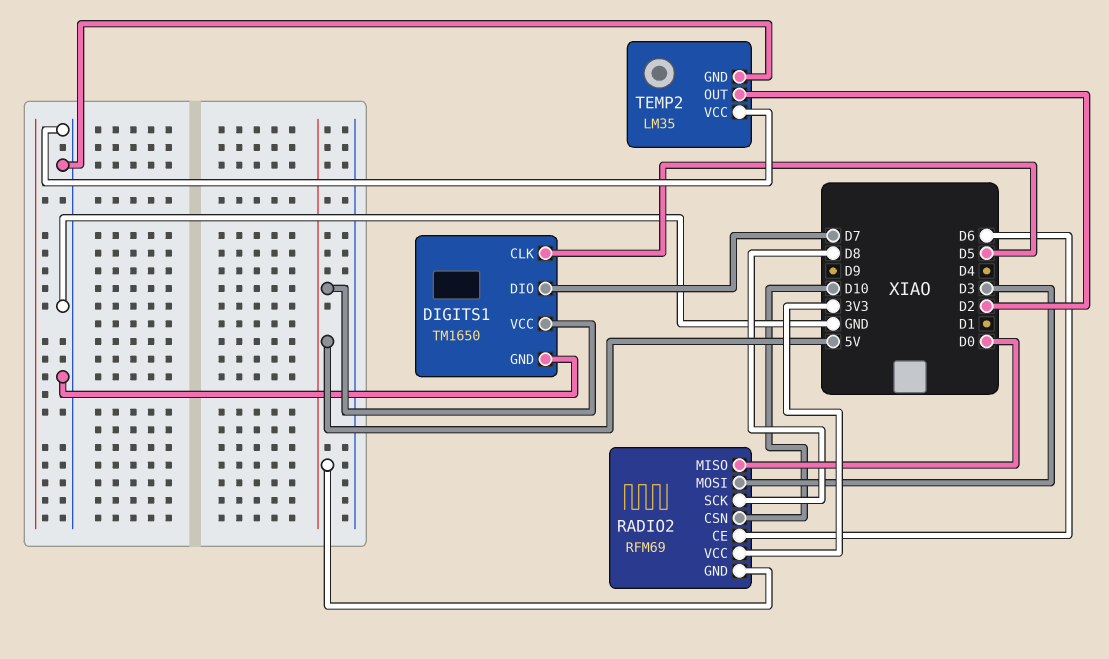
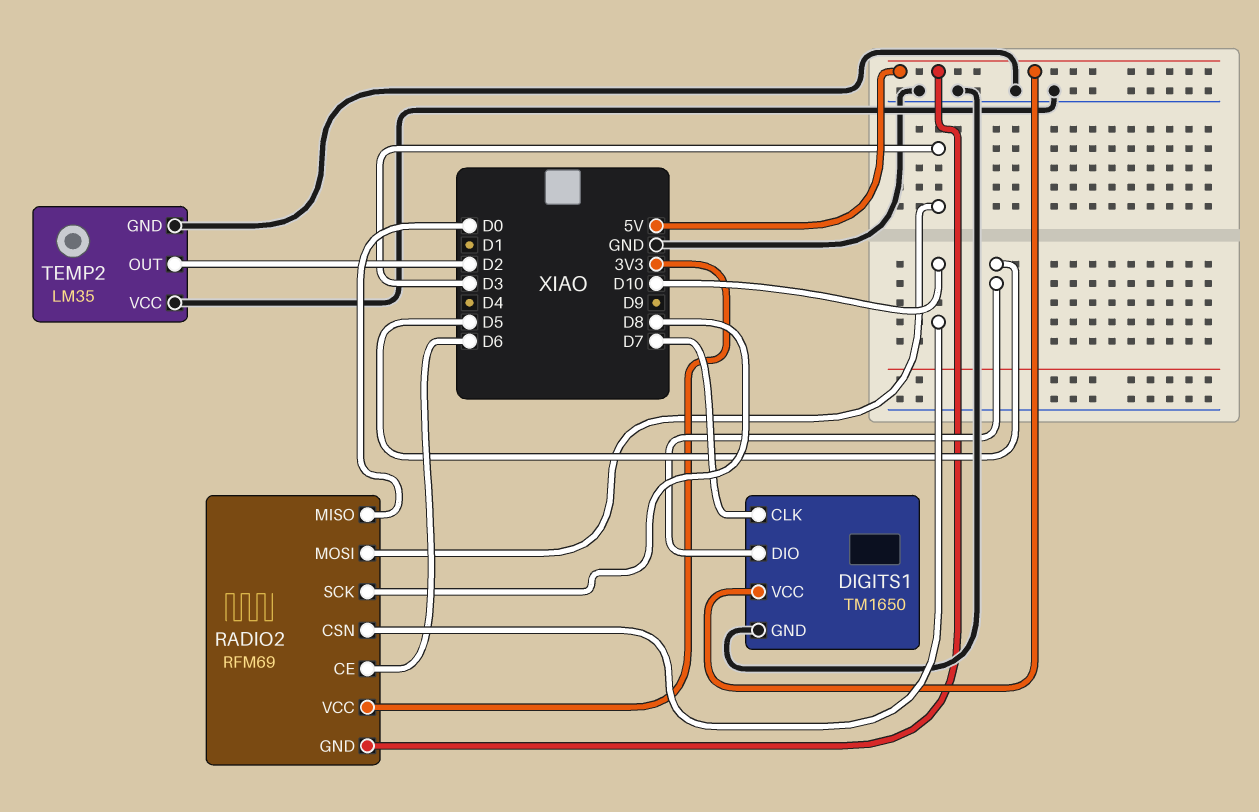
DIGITS1 pin CLK: D5 -> D7
DIGITS1 pin DIO: D7 -> D5

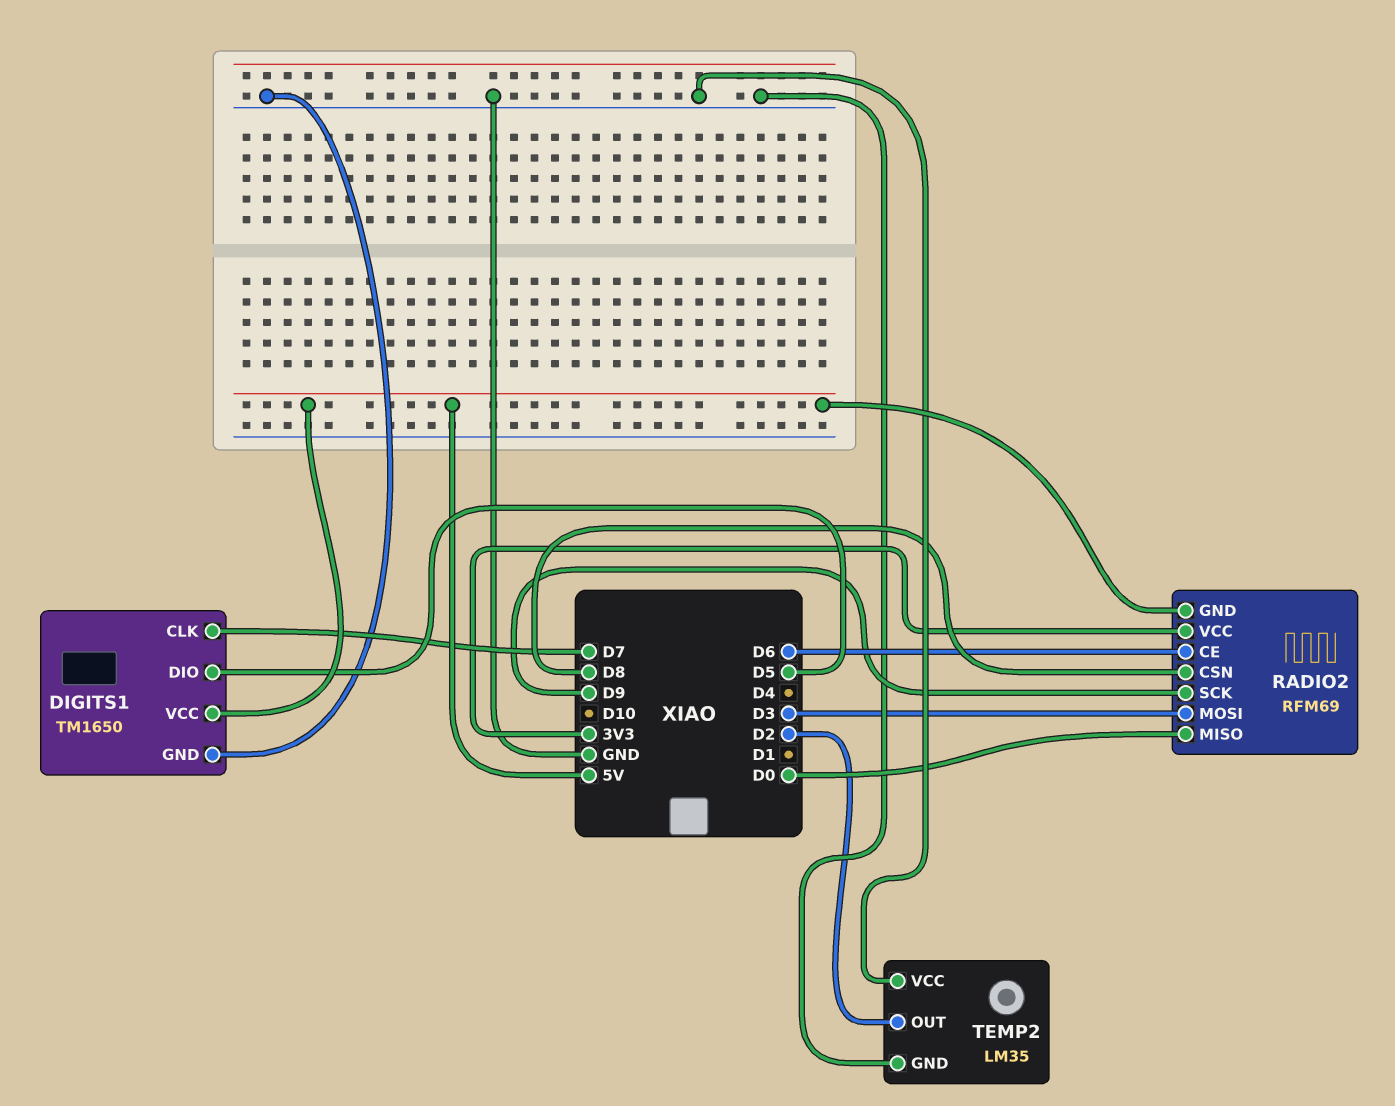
RADIO2 pin CSN: D10 -> D8
RADIO2 pin SCK: D8 -> D9

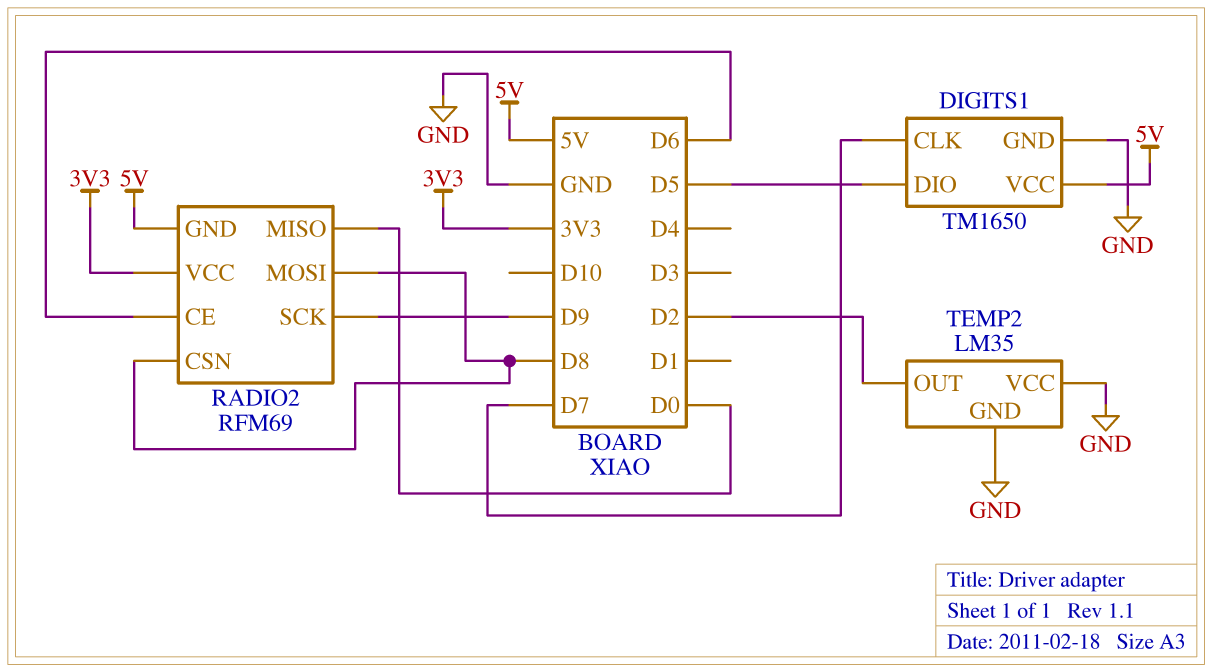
RADIO2 pin MOSI: D3 -> D8

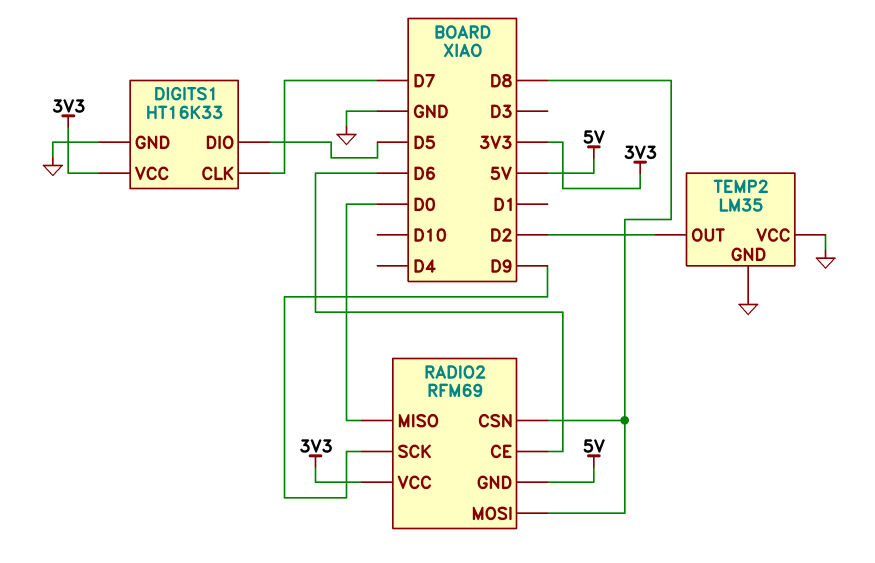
DIGITS1: TM1650 -> HT16K33
DIGITS1 pin VCC: 5V -> 3V3

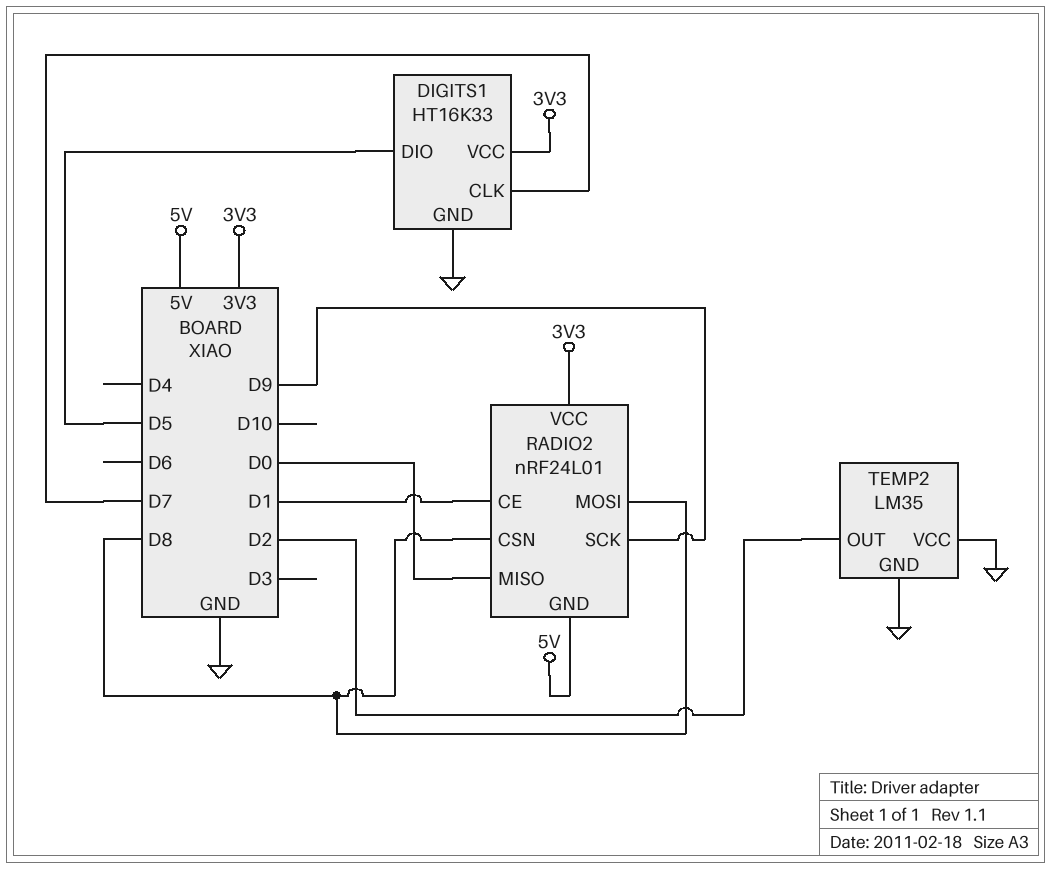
RADIO2: RFM69 -> nRF24L01
RADIO2 pin CE: D6 -> D1

